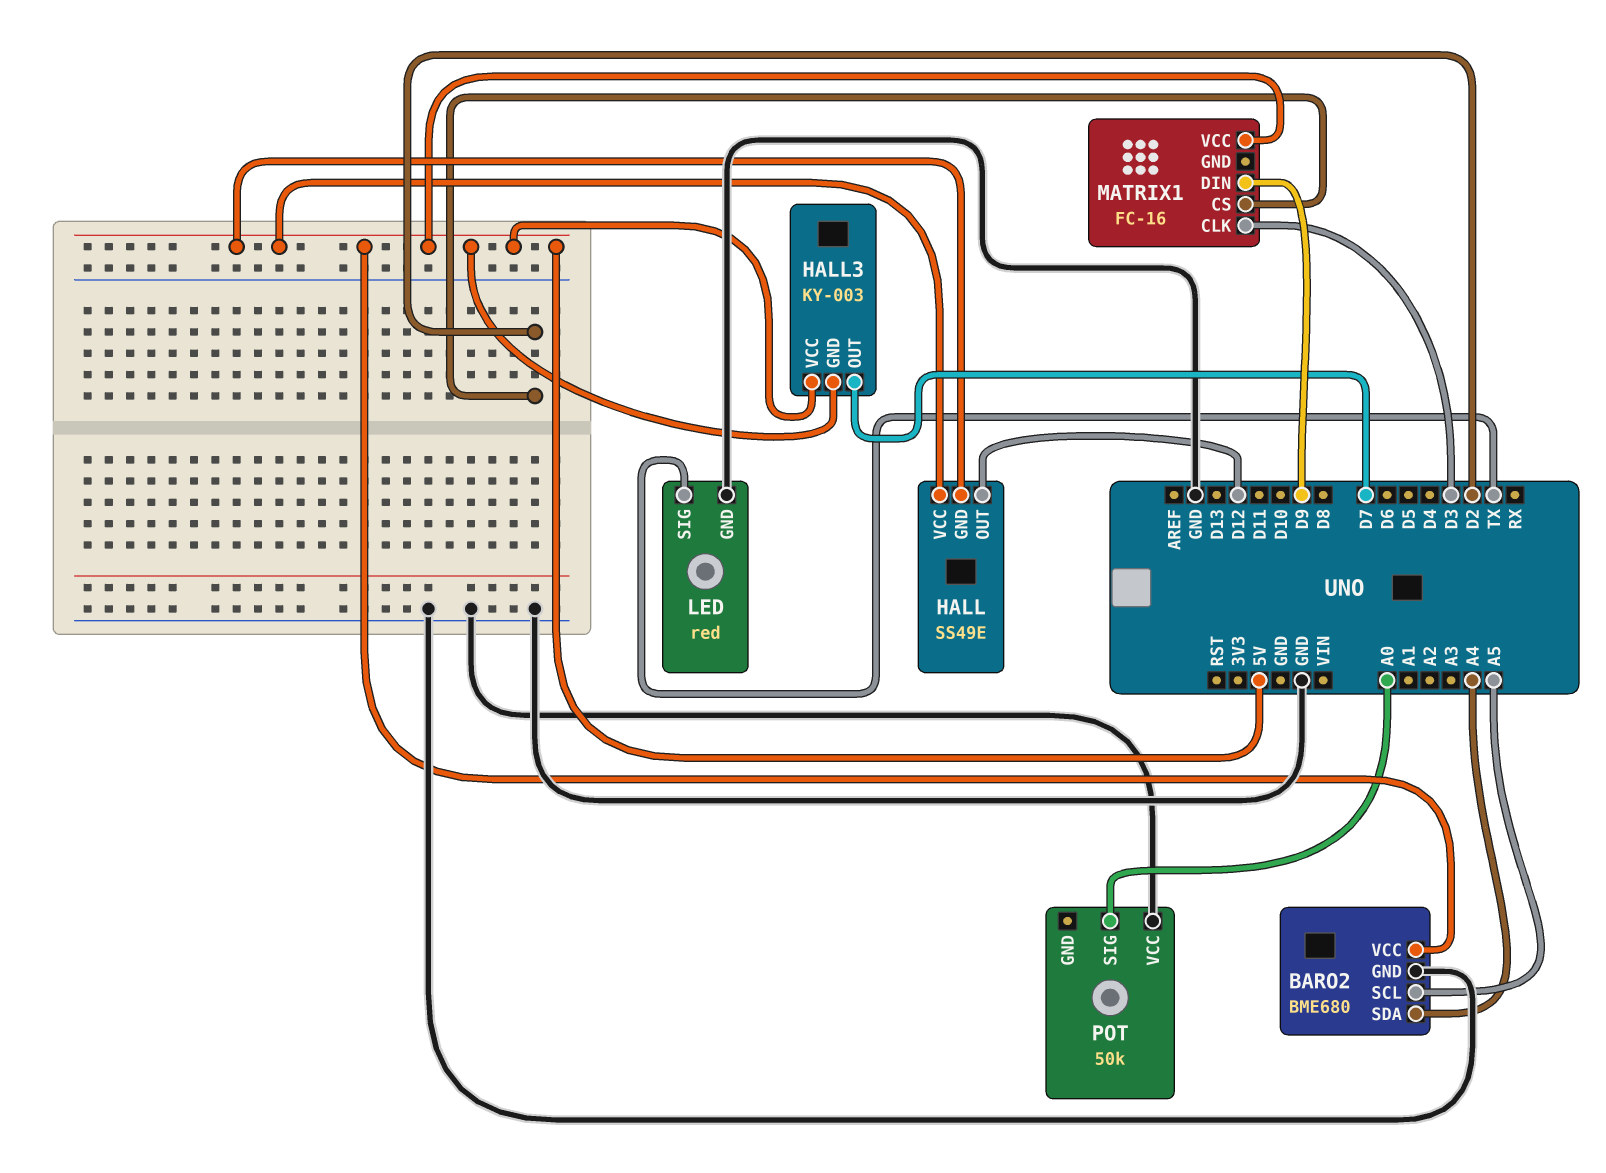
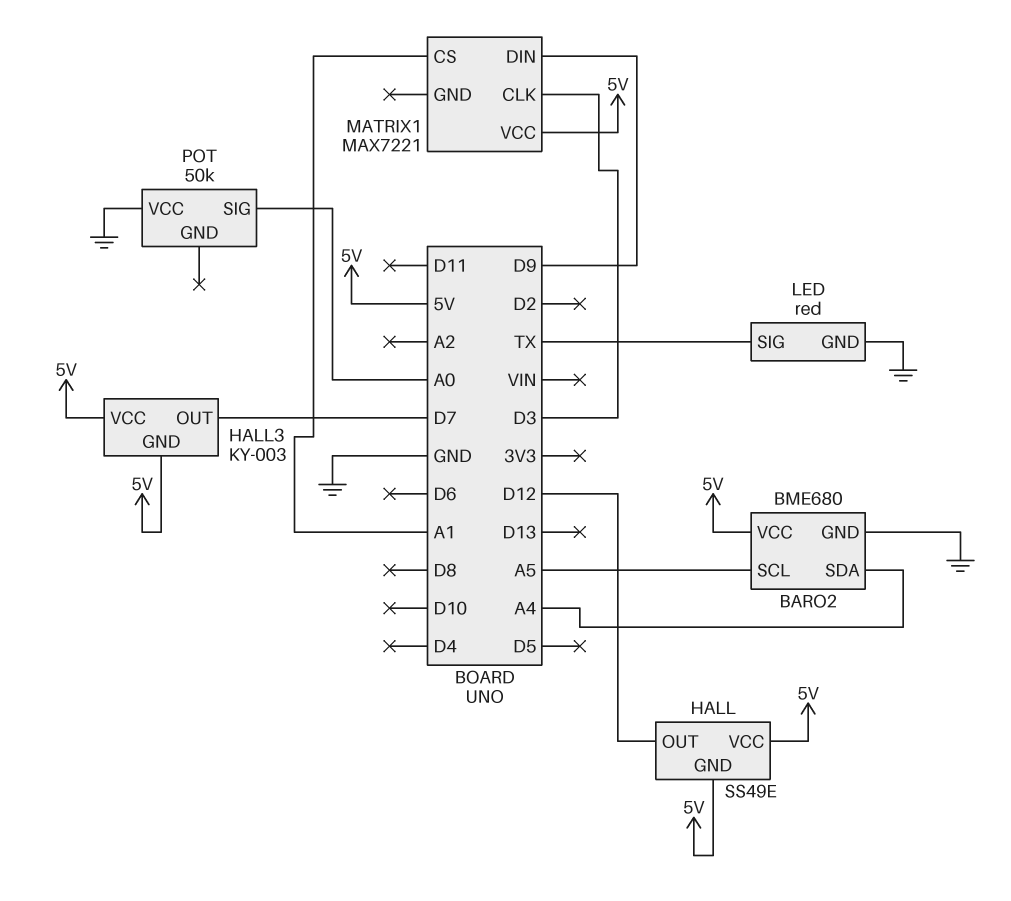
MATRIX1: FC-16 -> MAX7221
MATRIX1 pin CS: D2 -> A1

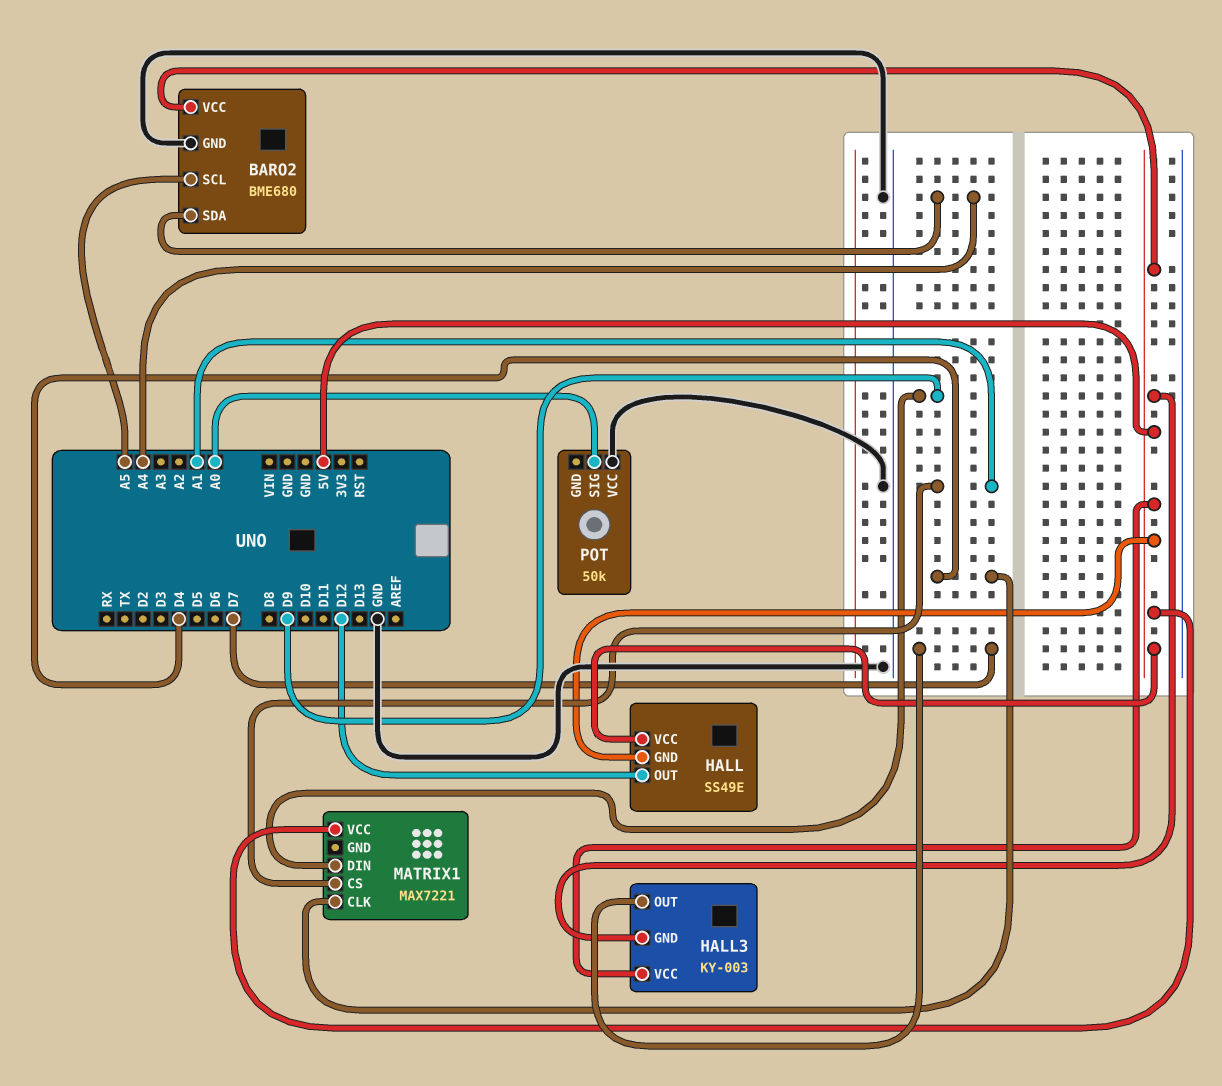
LED: red -> none
LED pin GND: GND -> none
LED pin SIG: TX -> none
MATRIX1 pin CLK: D3 -> D4

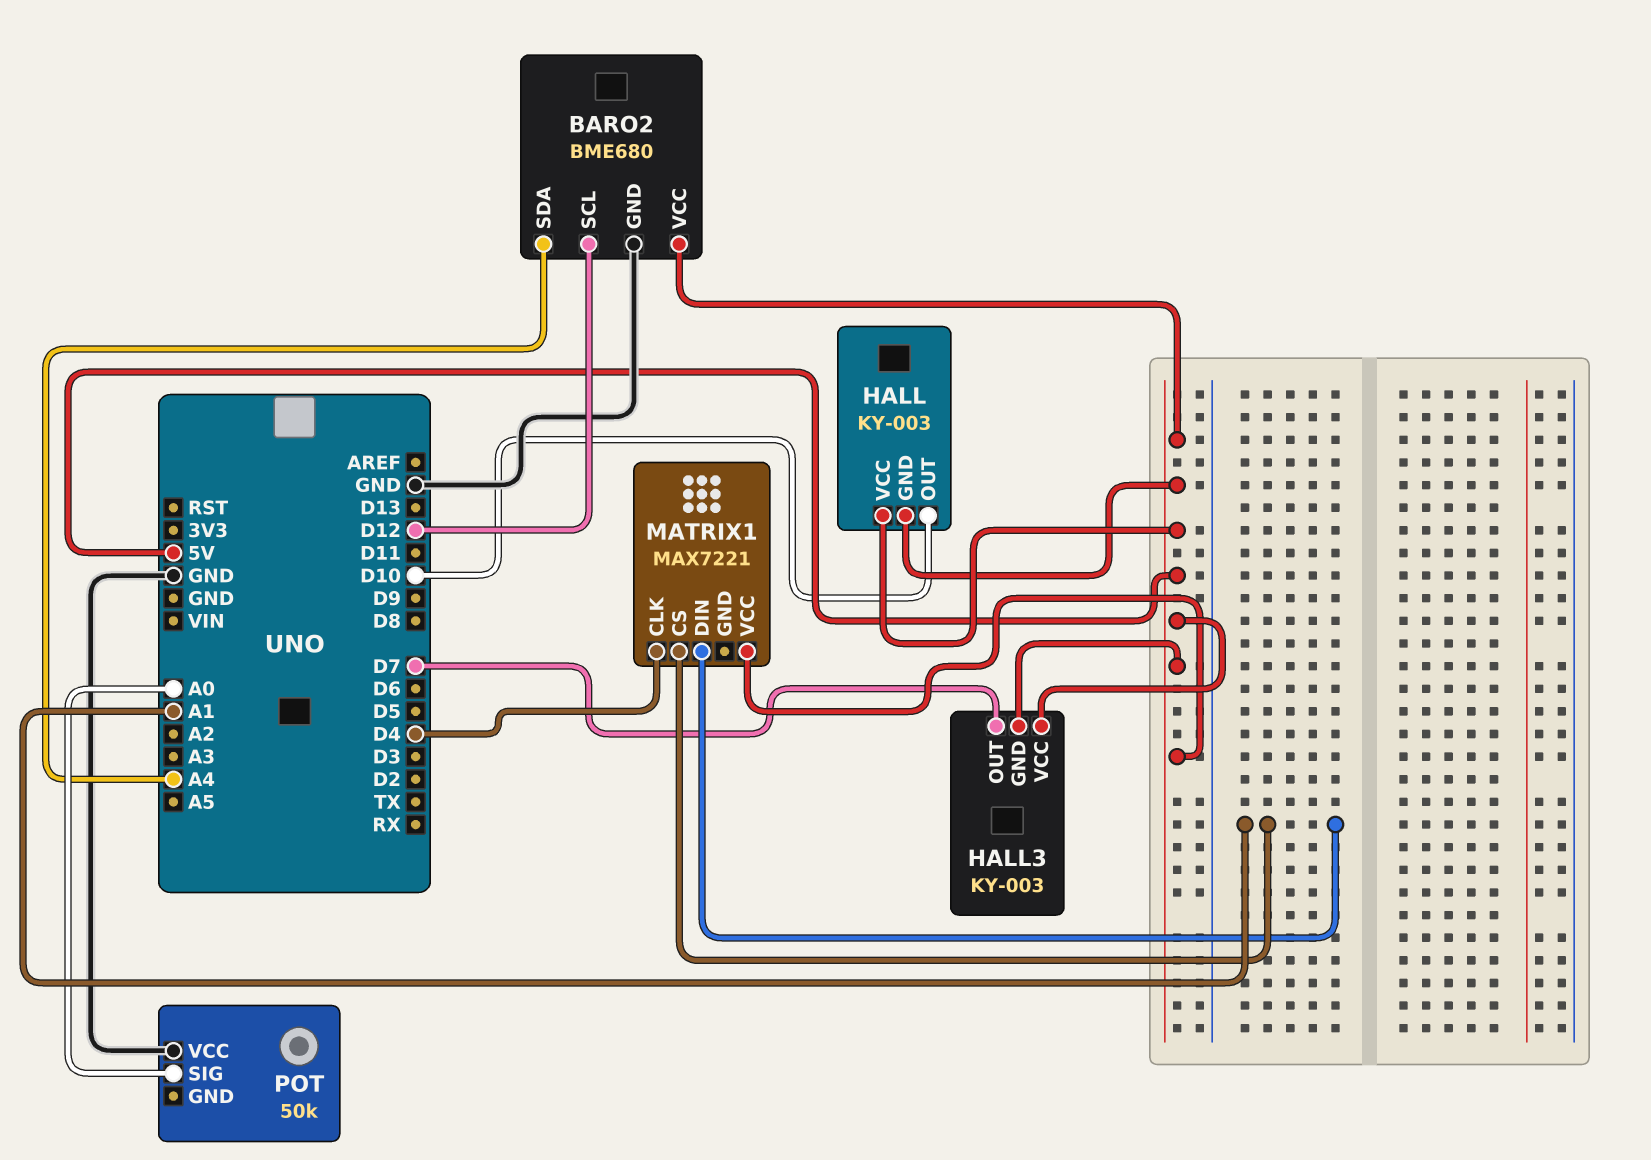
BARO2 pin SCL: A5 -> D12
HALL: SS49E -> KY-003
HALL pin OUT: D12 -> D10
MATRIX1 pin DIN: D9 -> A1

